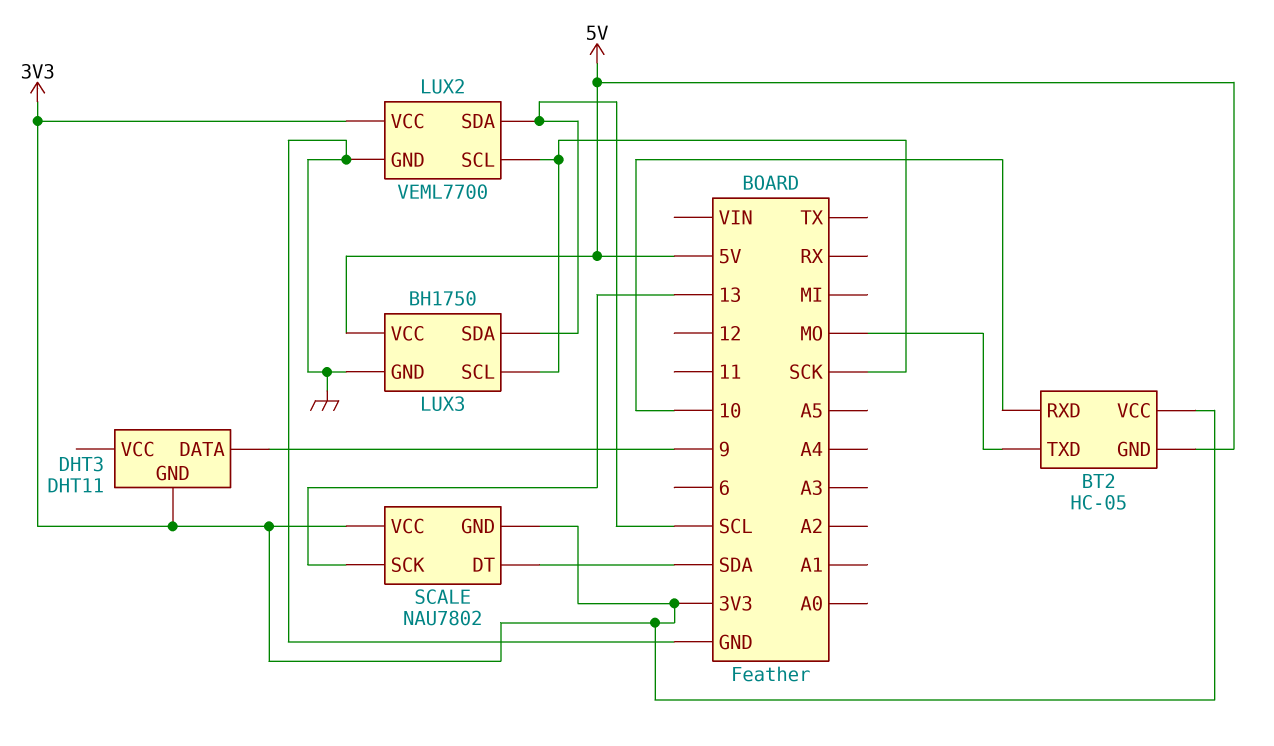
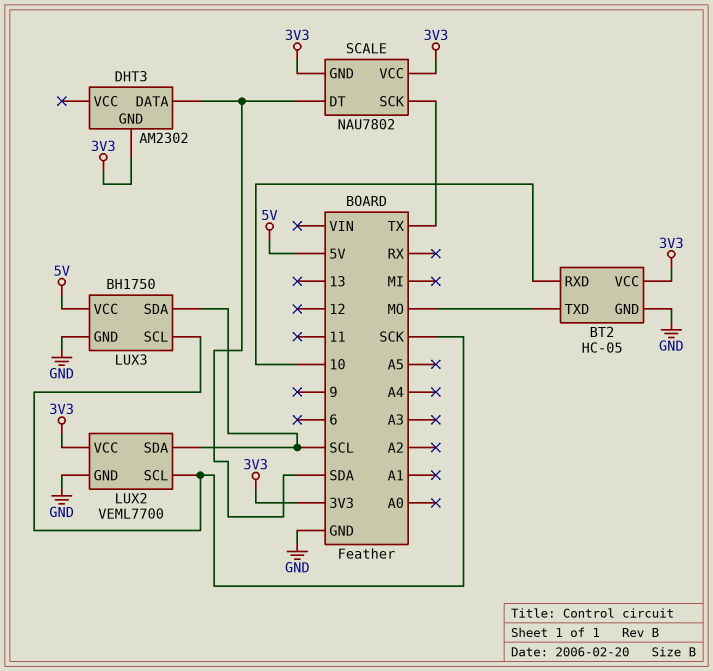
BT2 pin GND: 5V -> GND
DHT3: DHT11 -> AM2302
DHT3 pin DATA: 9 -> SDA
SCALE pin SCK: 13 -> TX

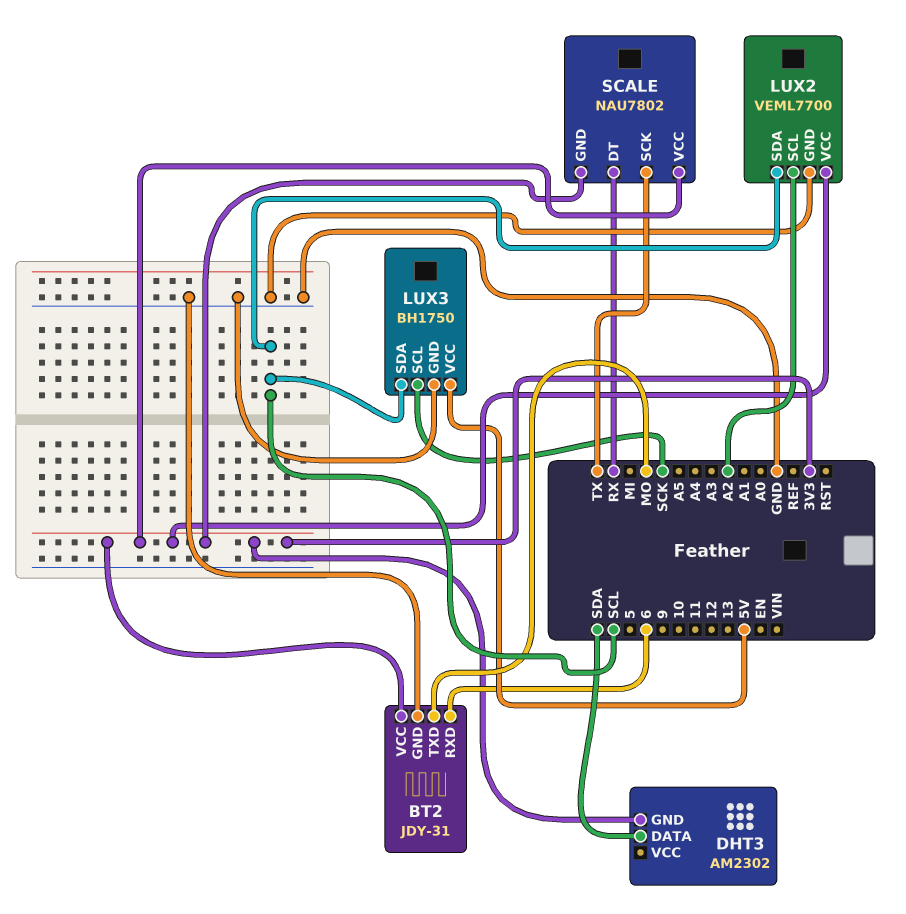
BT2: HC-05 -> JDY-31
BT2 pin RXD: 10 -> 6
LUX2 pin SCL: SCK -> A2
SCALE pin DT: SDA -> RX

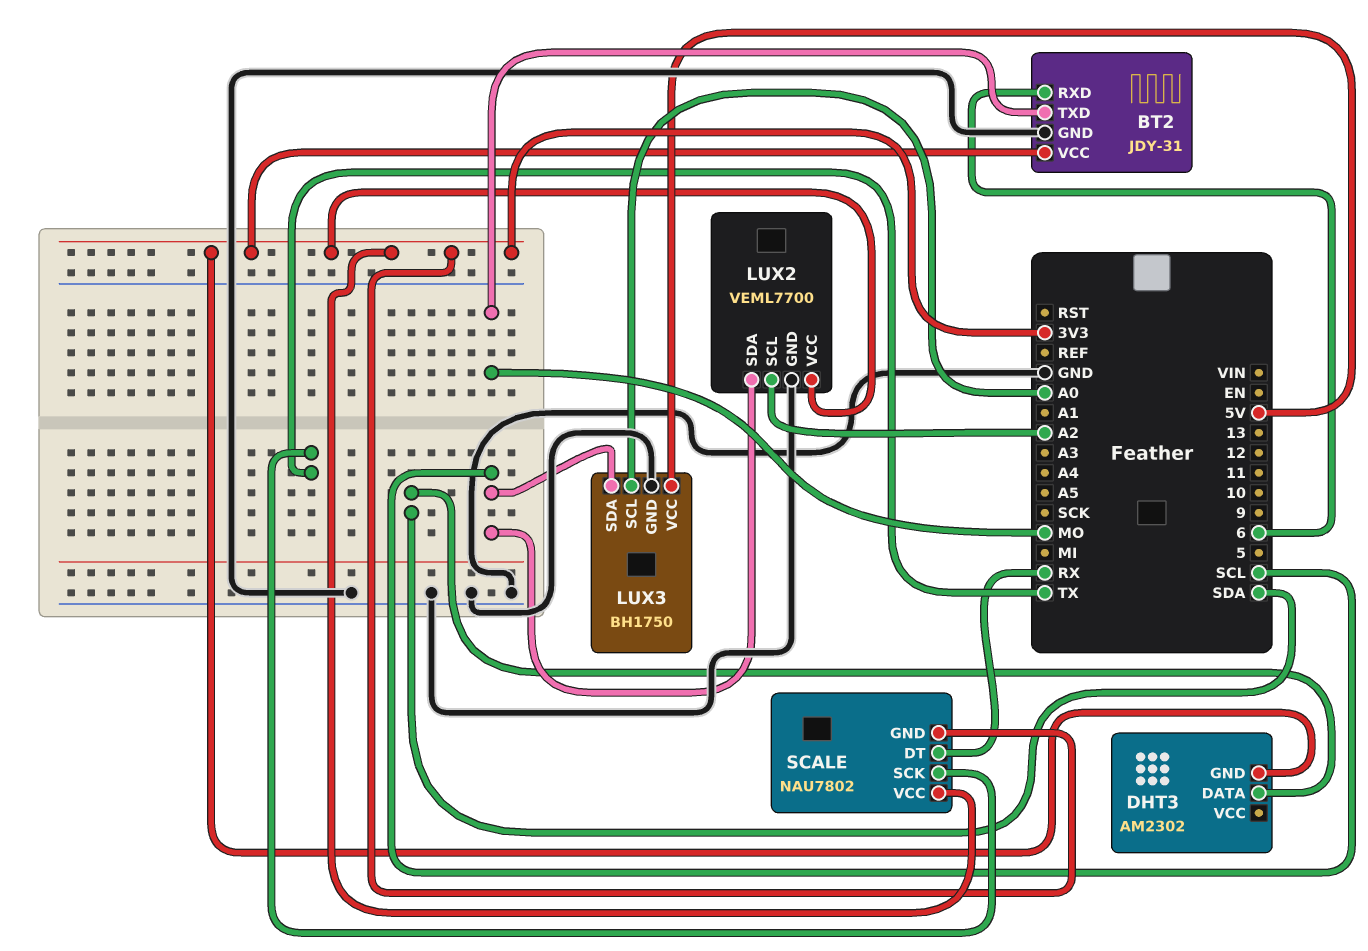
LUX3 pin SCL: SCK -> A0

